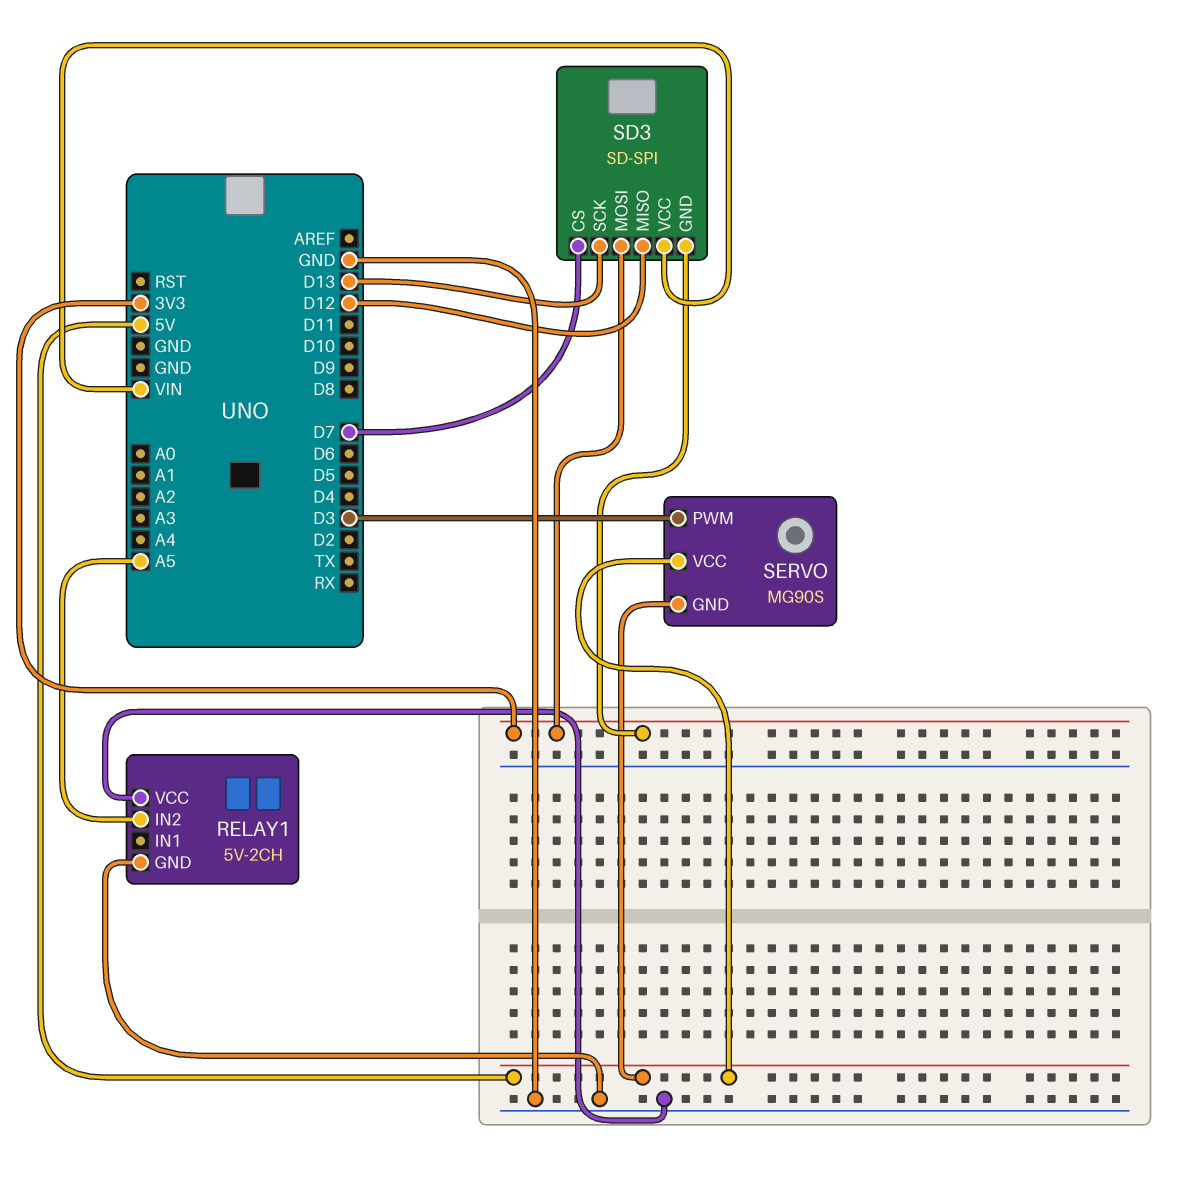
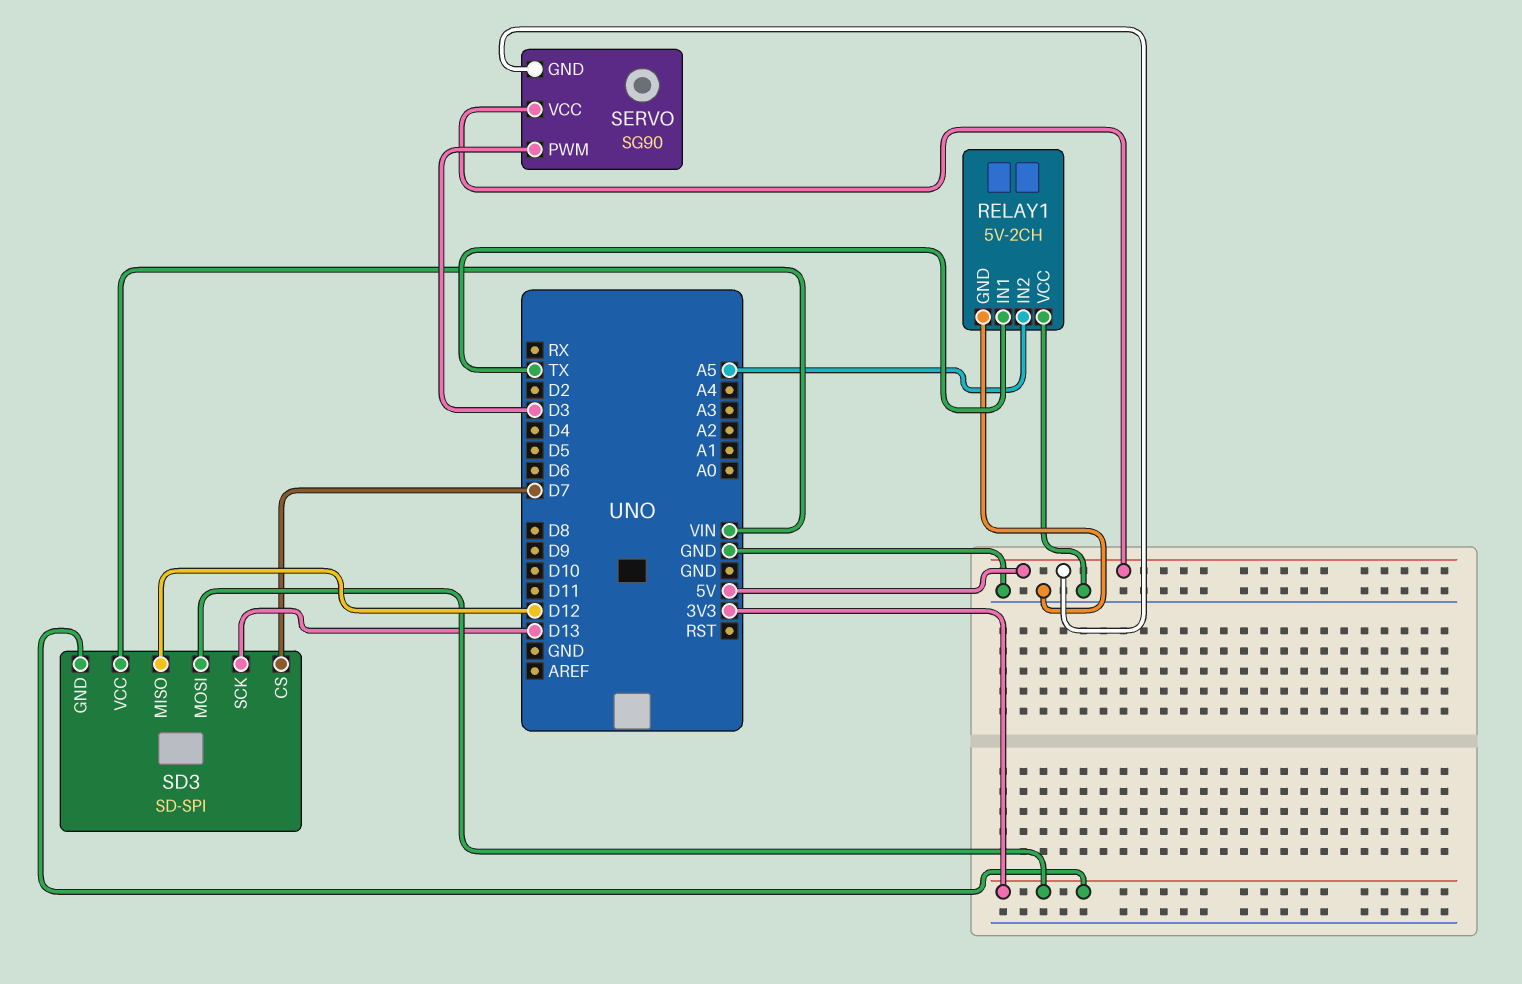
RELAY1 pin IN1: none -> TX
SERVO: MG90S -> SG90

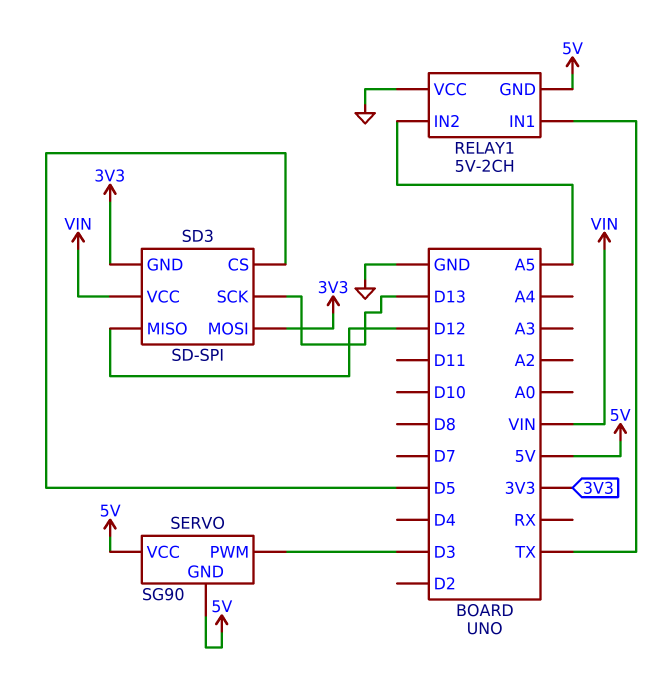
RELAY1 pin GND: GND -> 5V
SD3 pin CS: D7 -> D5

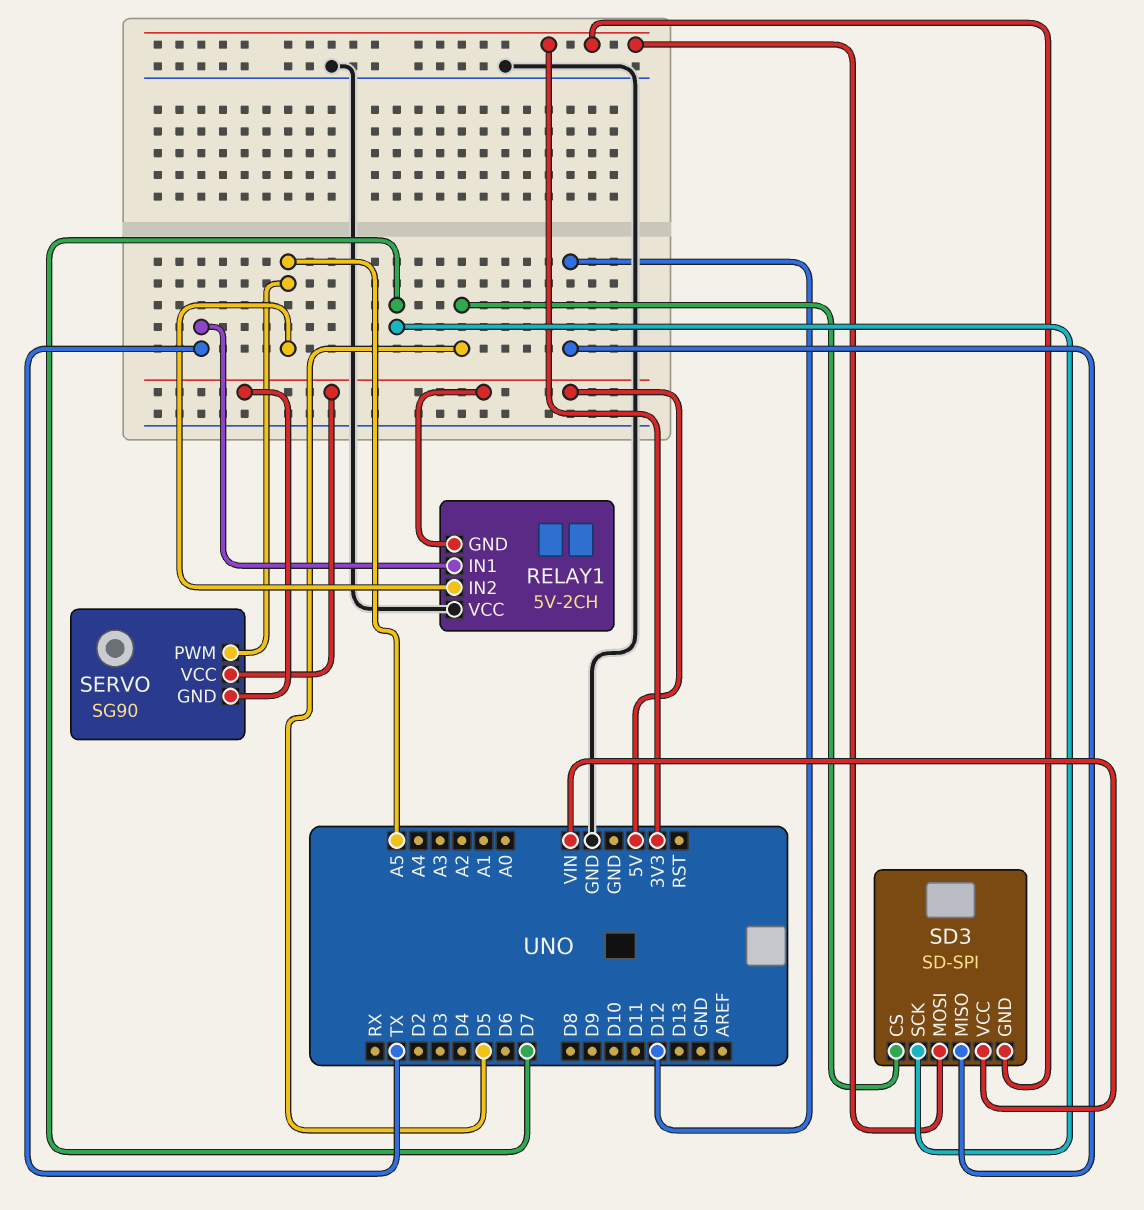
SD3 pin SCK: D13 -> D7
SERVO pin PWM: D3 -> A5

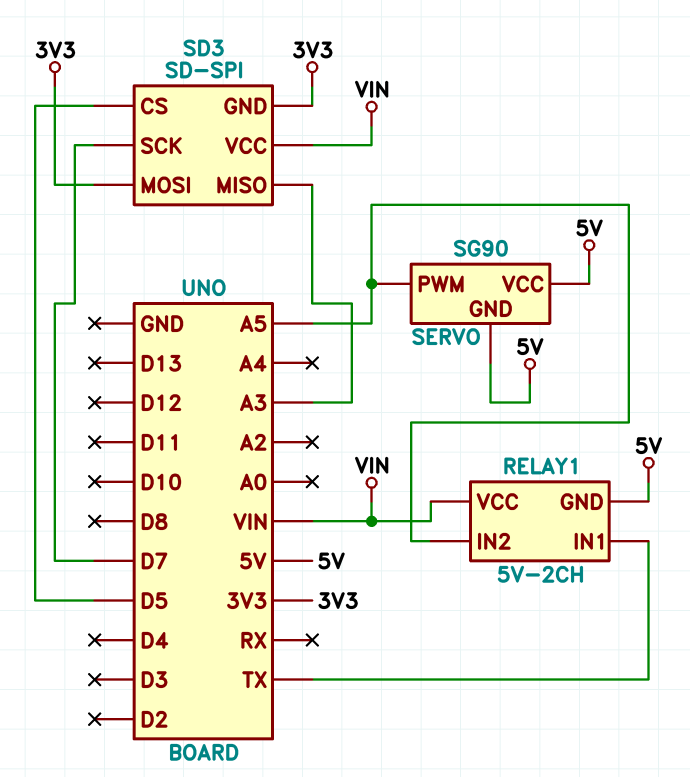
RELAY1 pin VCC: GND -> VIN
SD3 pin MISO: D12 -> A3

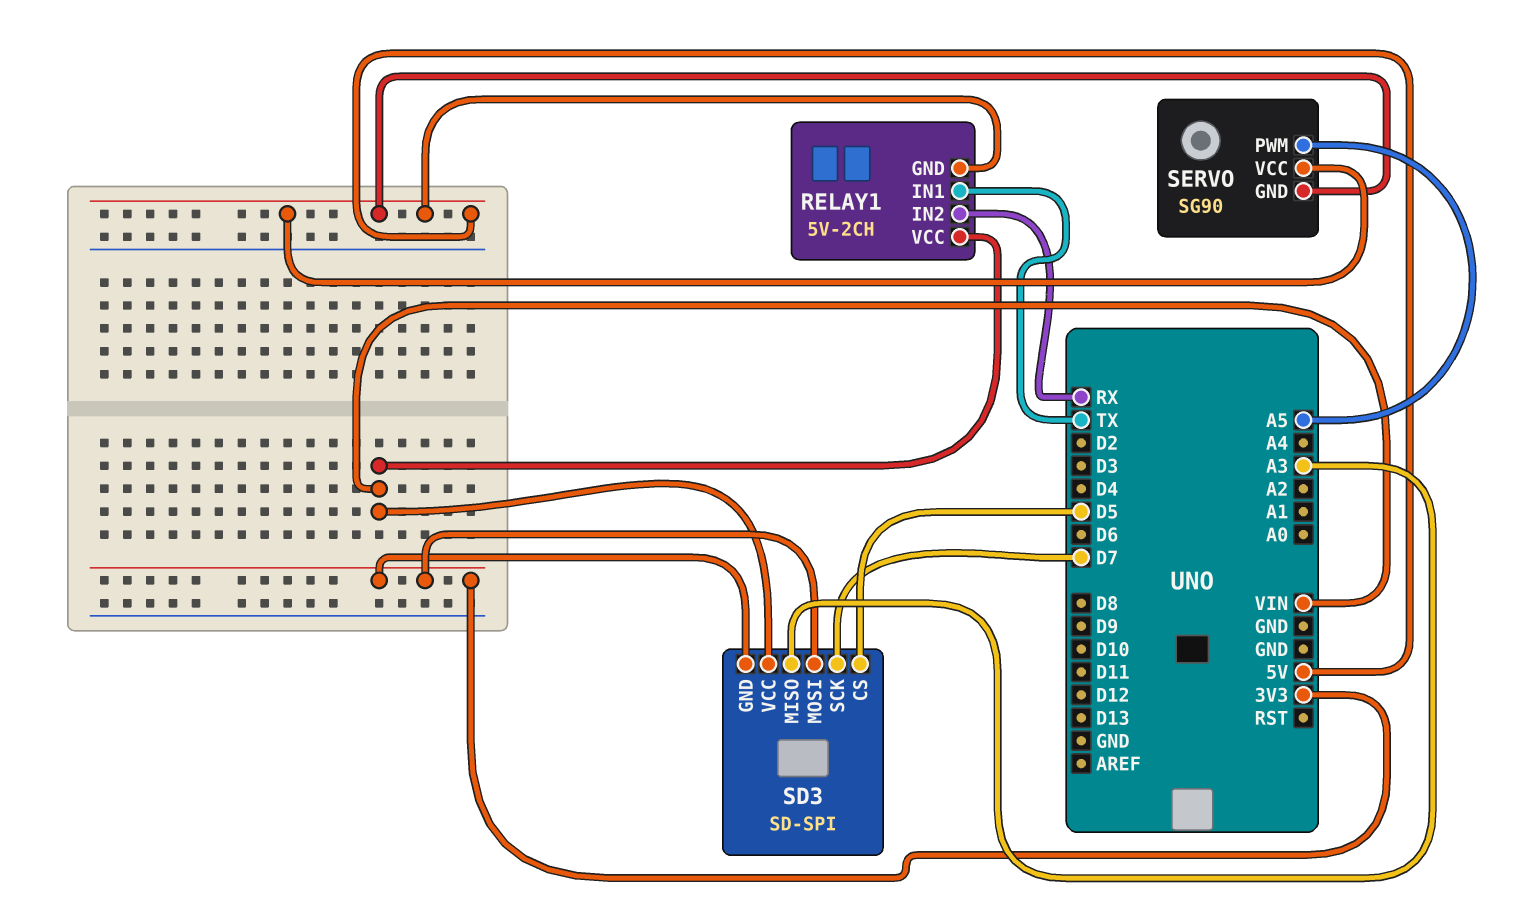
RELAY1 pin IN2: A5 -> RX

